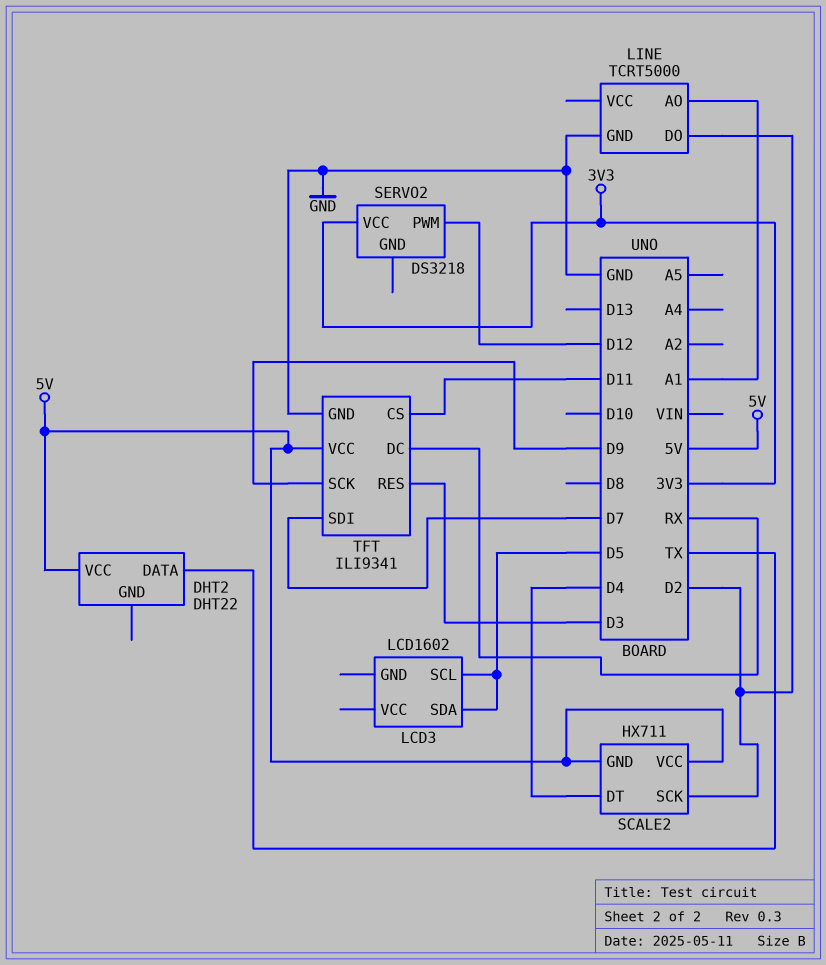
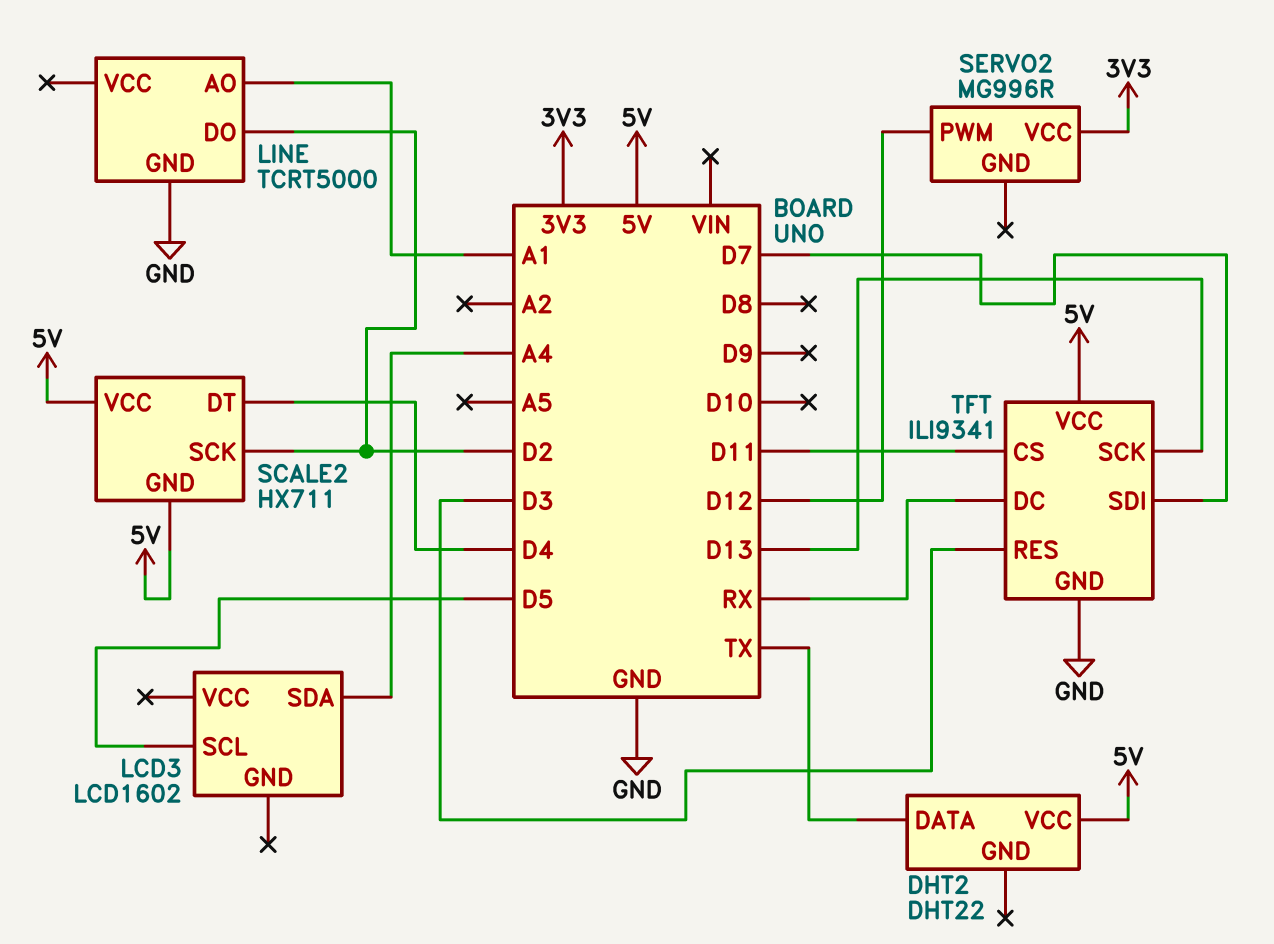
LCD3 pin SDA: D5 -> A4
SERVO2: DS3218 -> MG996R
TFT pin SCK: D9 -> D13

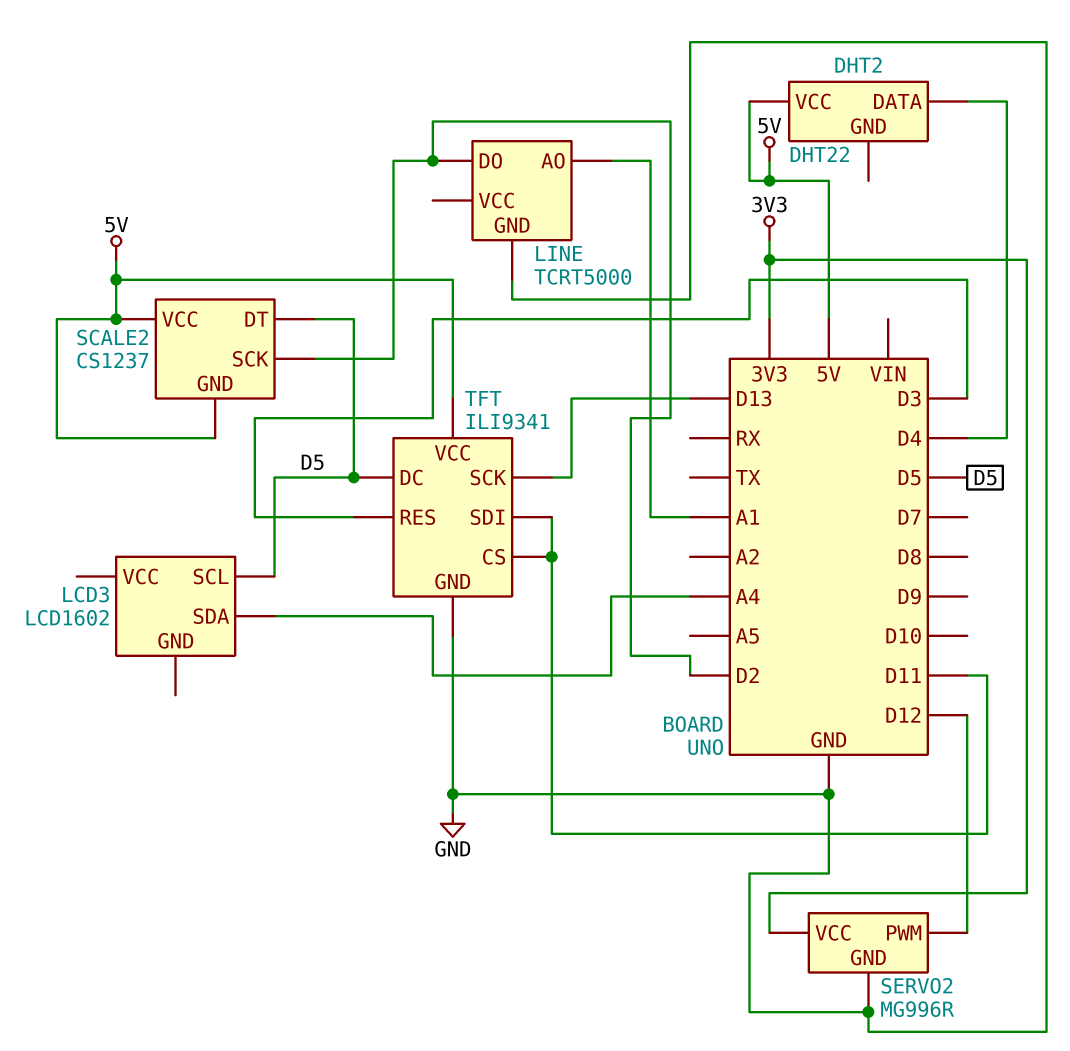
DHT2 pin DATA: TX -> D4
SCALE2: HX711 -> CS1237
SCALE2 pin DT: D4 -> D5
SERVO2 pin GND: none -> GND
TFT pin DC: RX -> D5
TFT pin SDI: D7 -> D11

